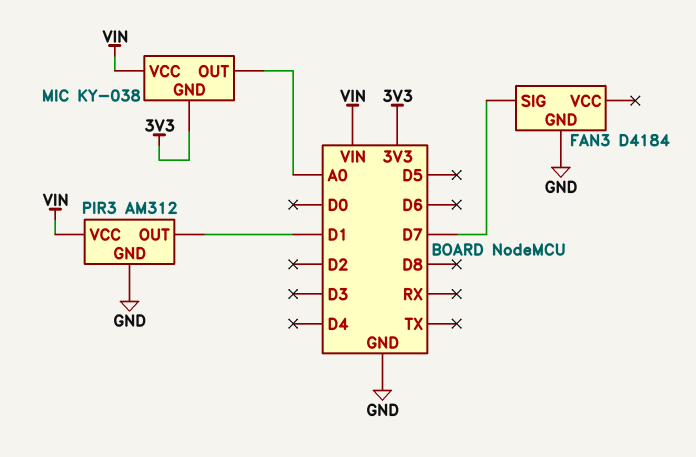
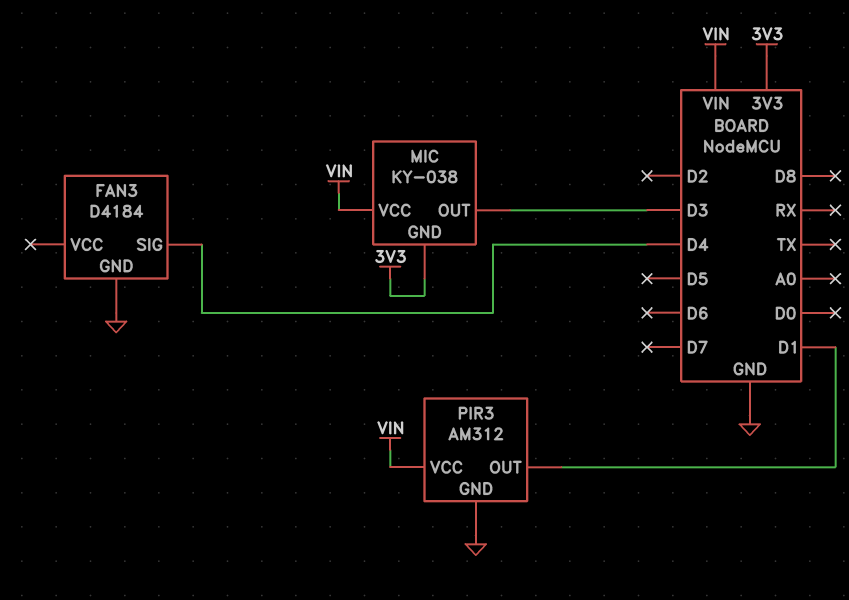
FAN3 pin SIG: D7 -> D4
MIC pin OUT: A0 -> D3

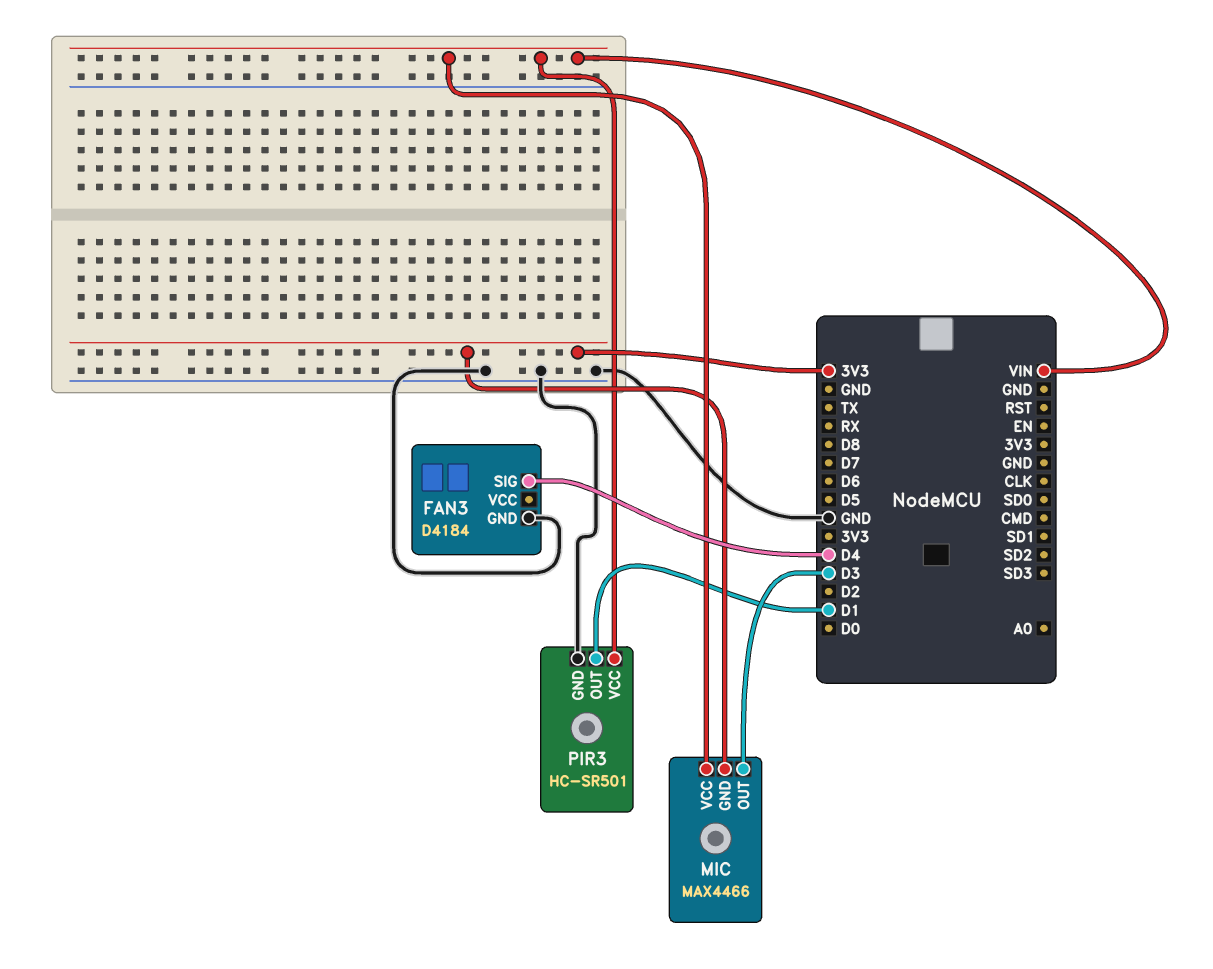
MIC: KY-038 -> MAX4466
PIR3: AM312 -> HC-SR501

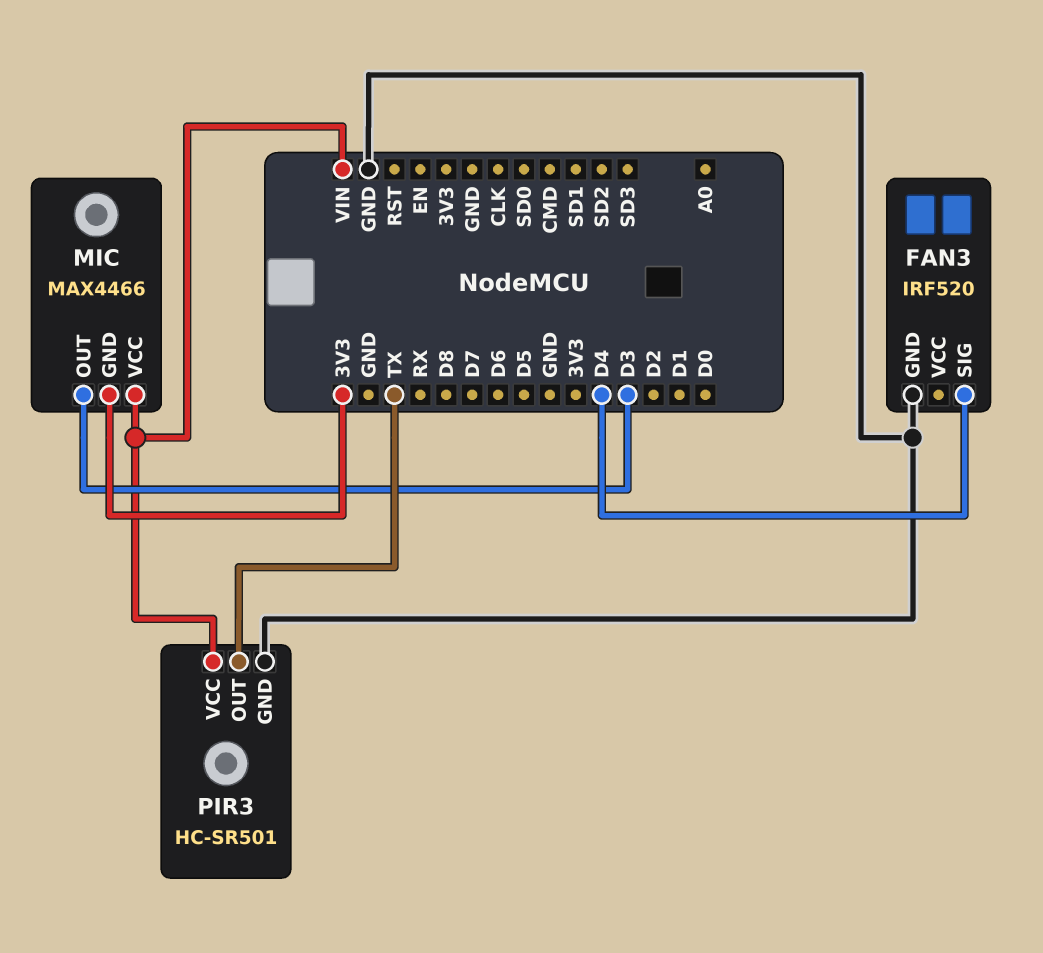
FAN3: D4184 -> IRF520
PIR3 pin OUT: D1 -> TX

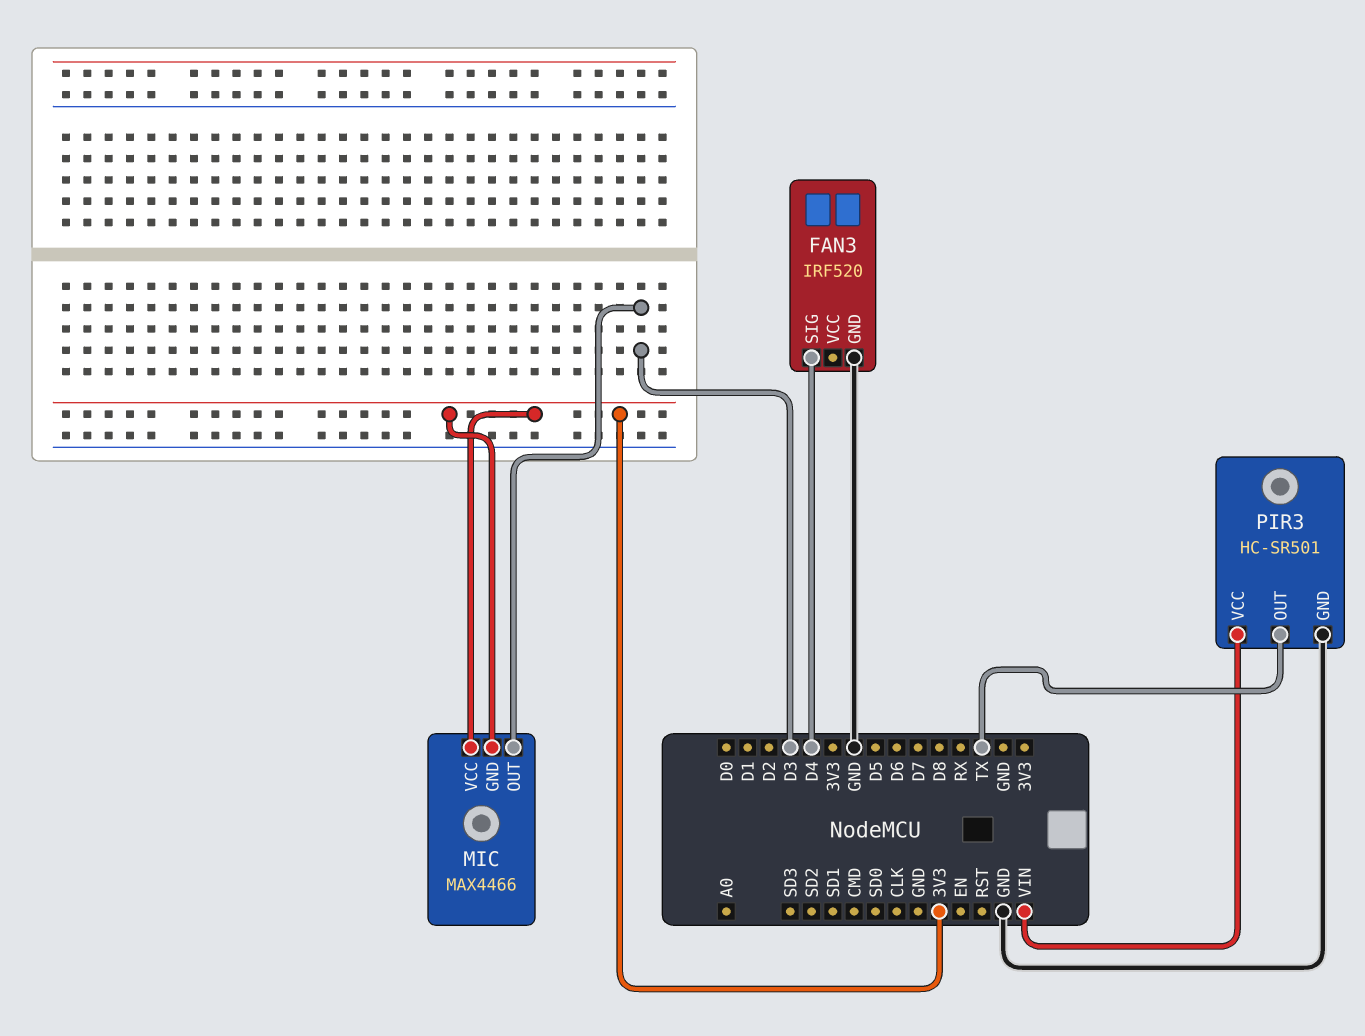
MIC pin VCC: VIN -> 3V3

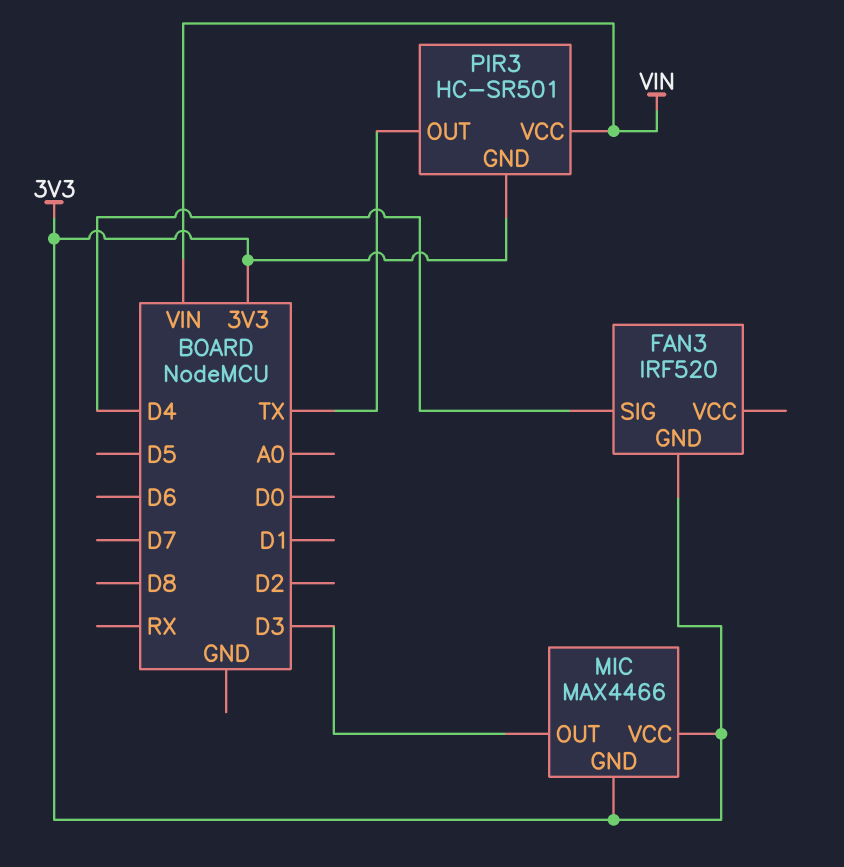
FAN3 pin GND: GND -> 3V3
PIR3 pin GND: GND -> 3V3

